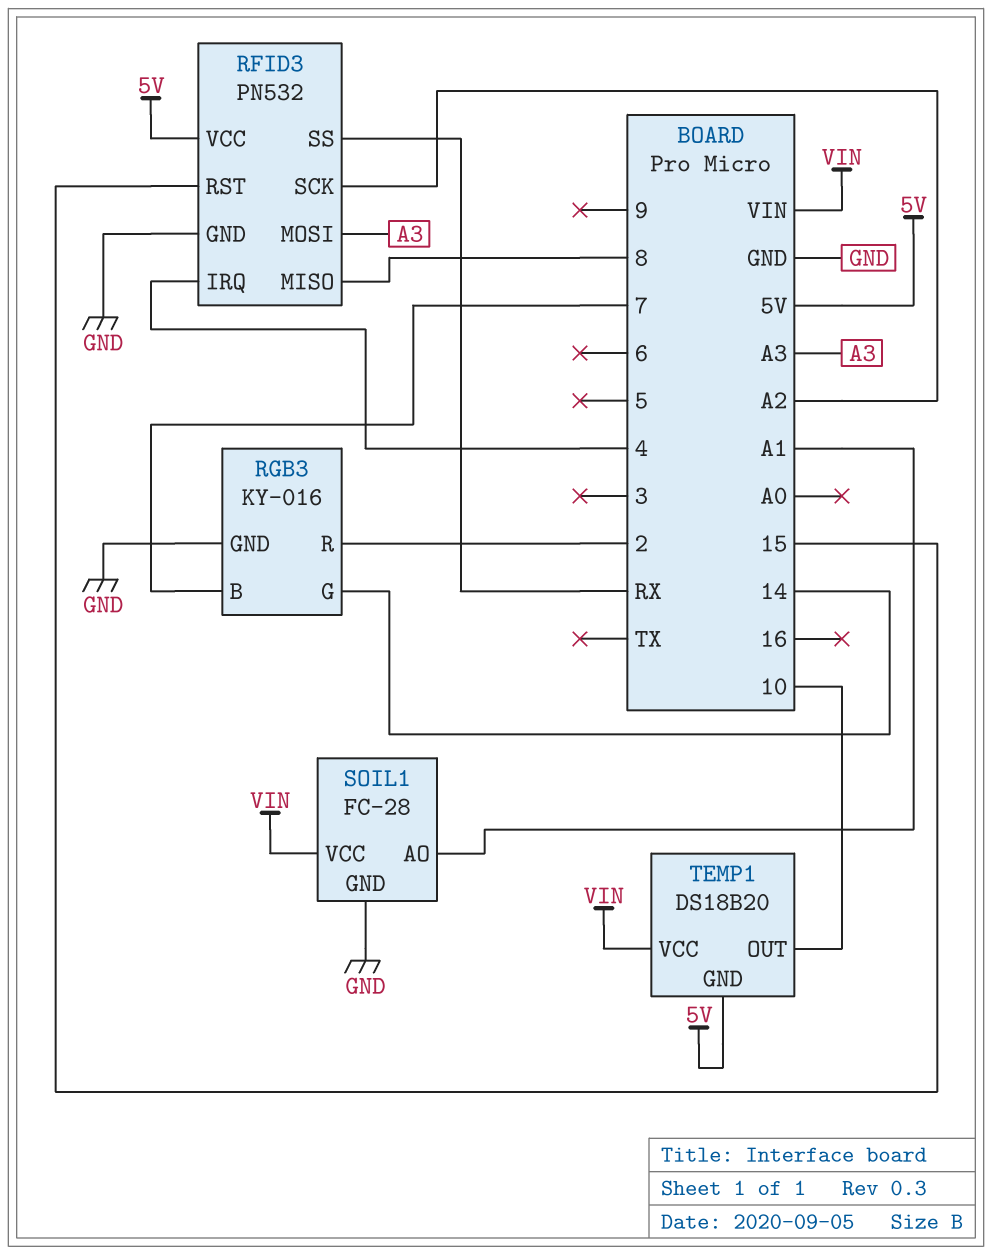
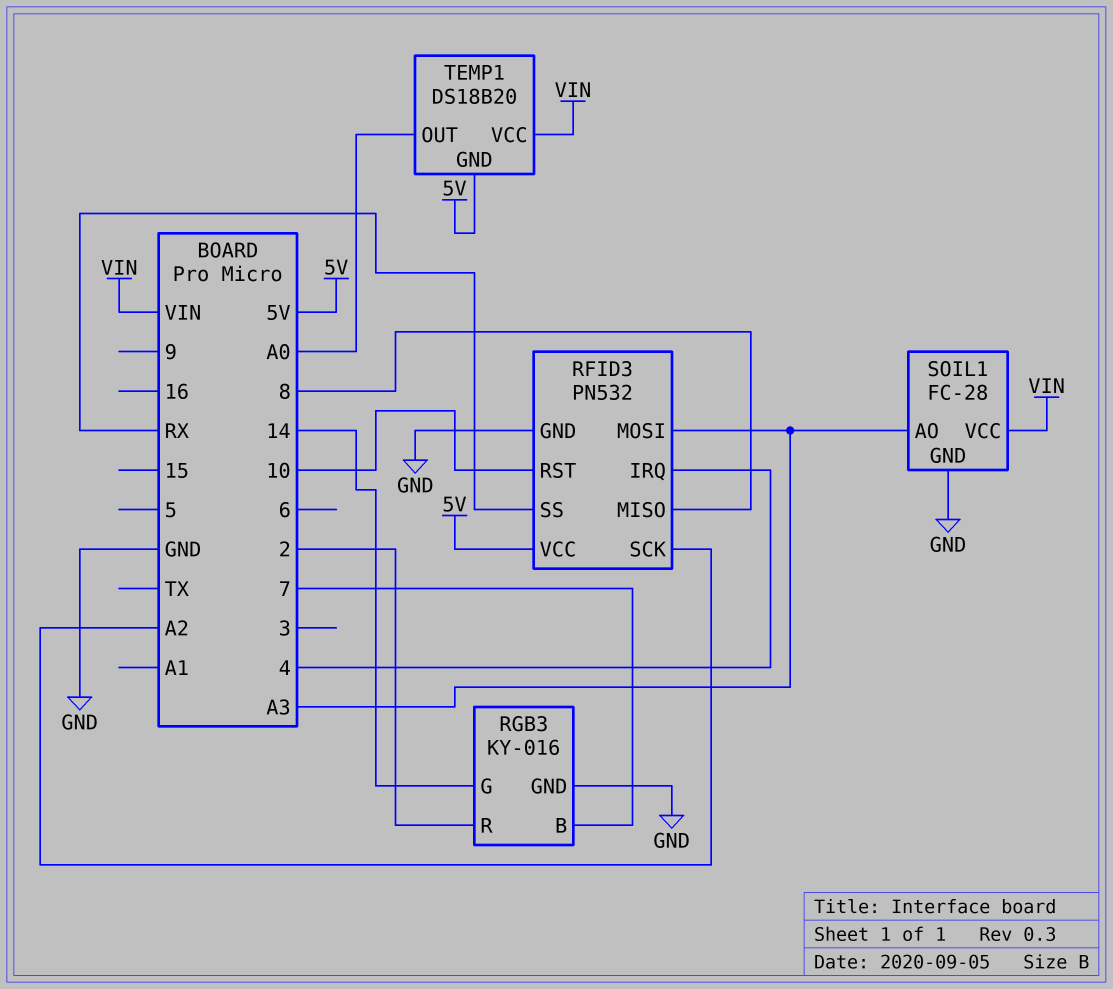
RFID3 pin RST: 15 -> 10
SOIL1 pin AO: A1 -> A3
TEMP1 pin OUT: 10 -> A0

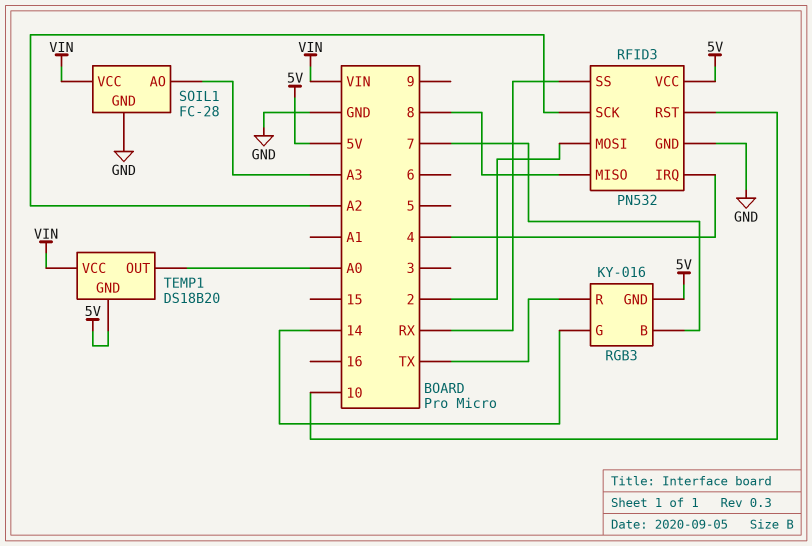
RFID3 pin MOSI: A3 -> 2
RGB3 pin GND: GND -> 5V
RGB3 pin R: 2 -> TX

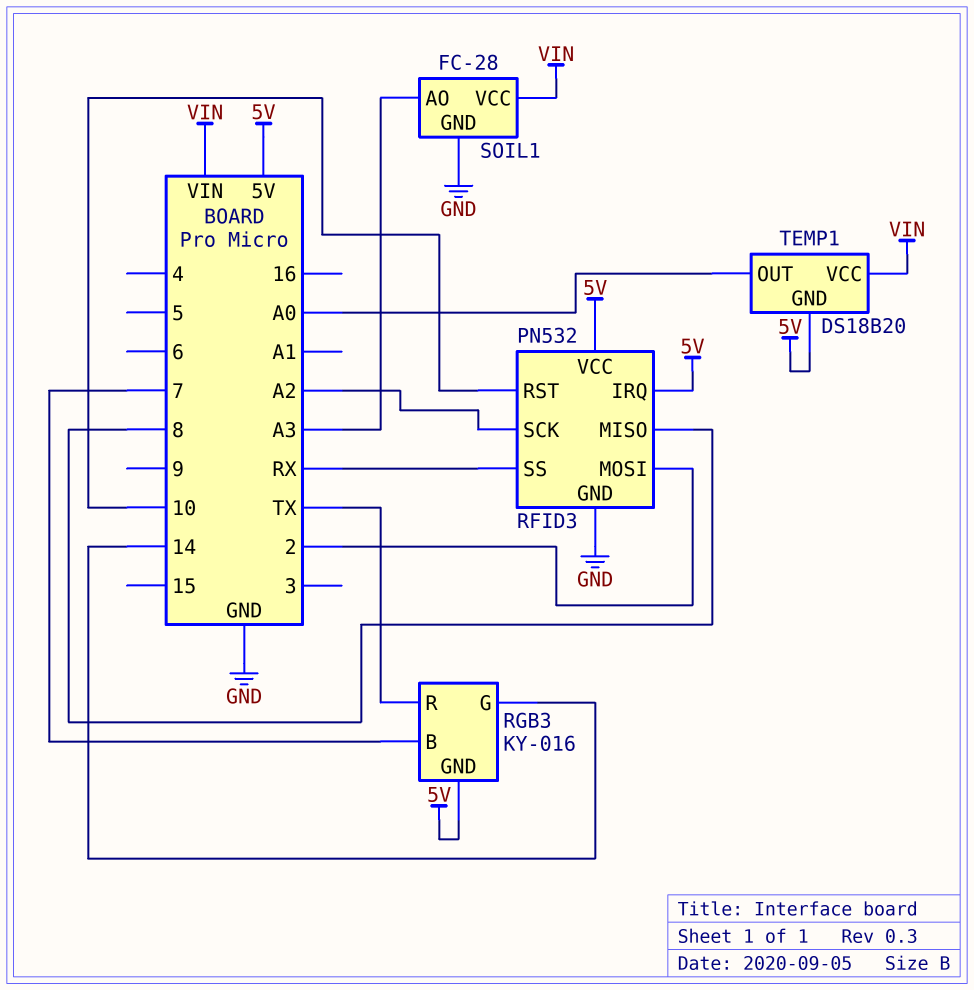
RFID3 pin IRQ: 4 -> 5V

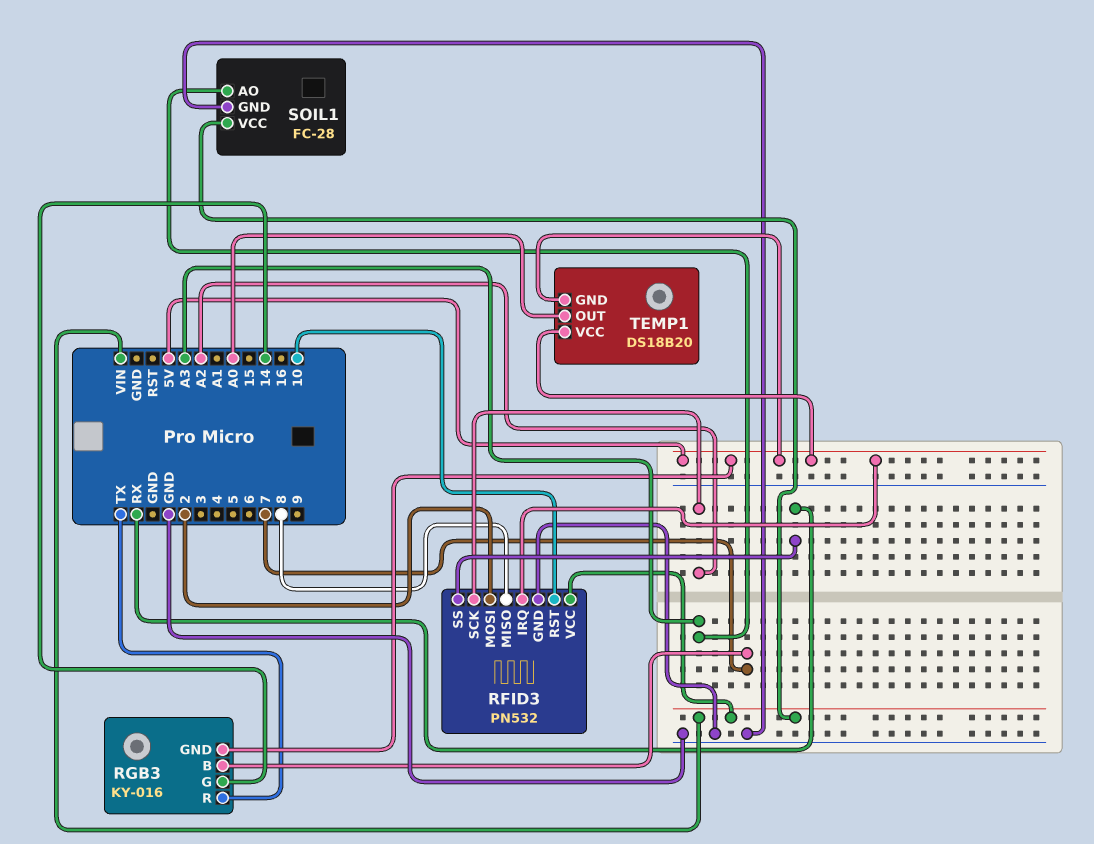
RFID3 pin VCC: 5V -> VIN
TEMP1 pin VCC: VIN -> 5V

